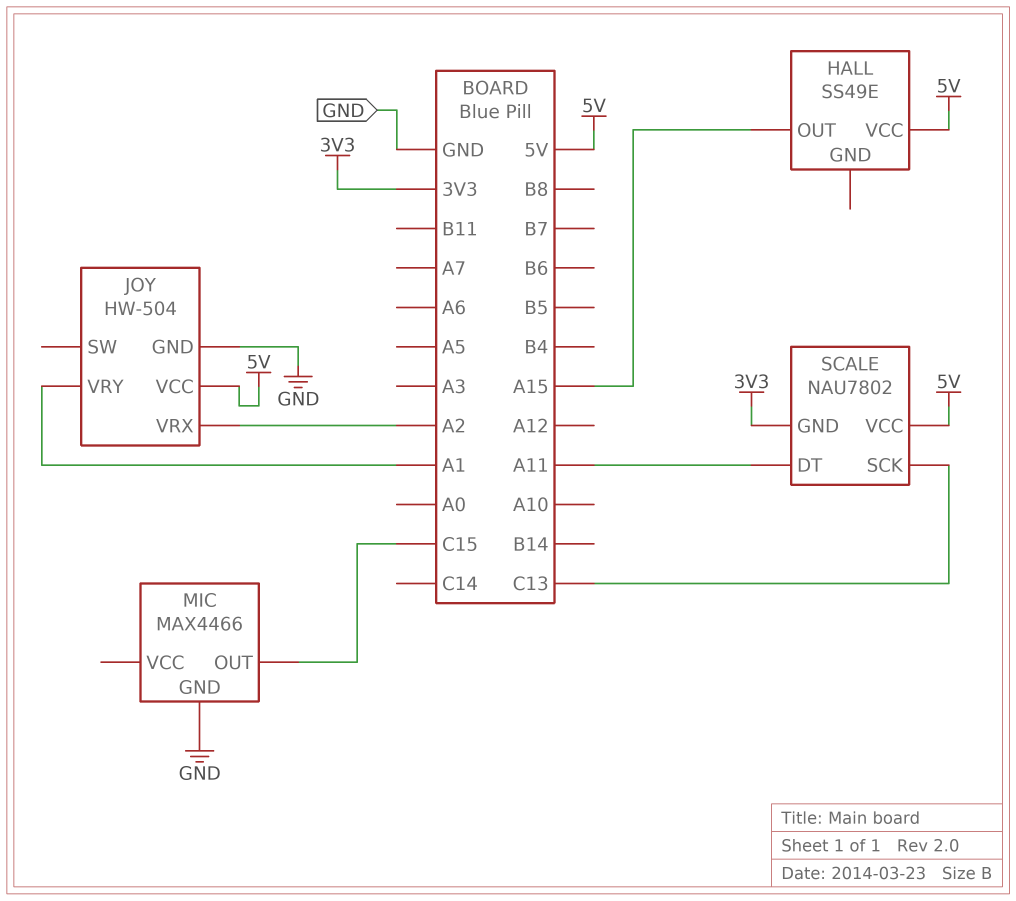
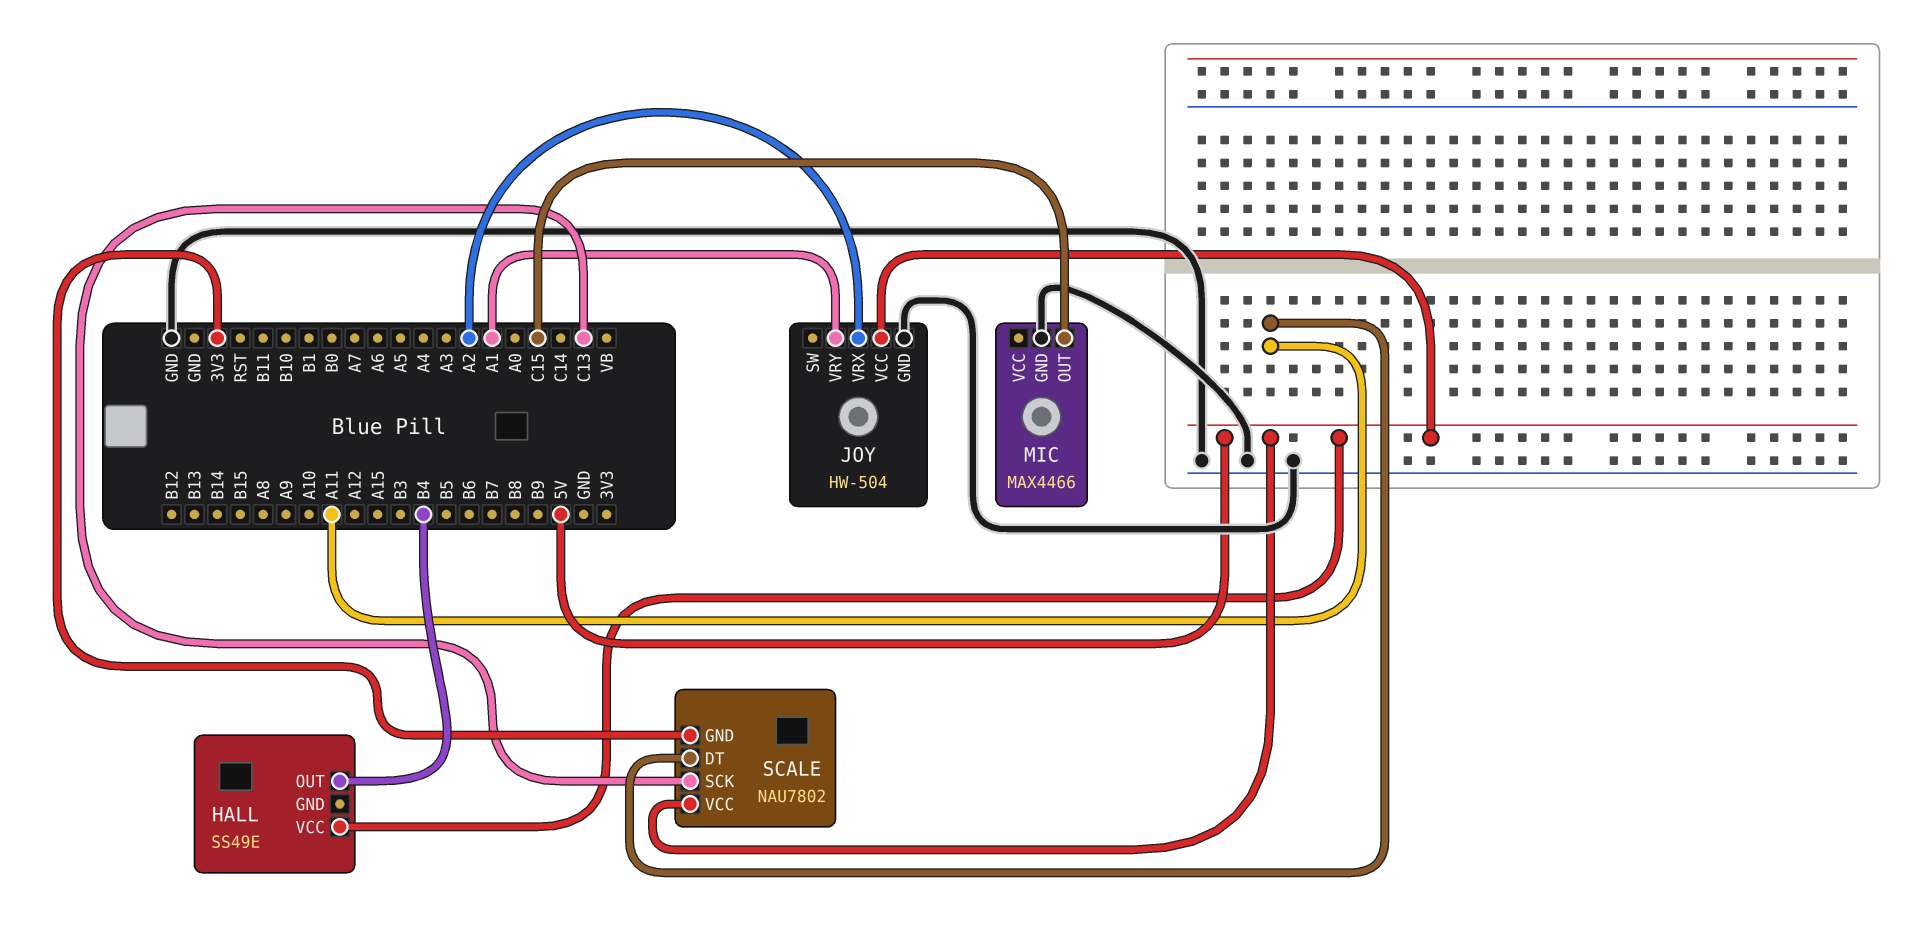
HALL pin OUT: A15 -> B4

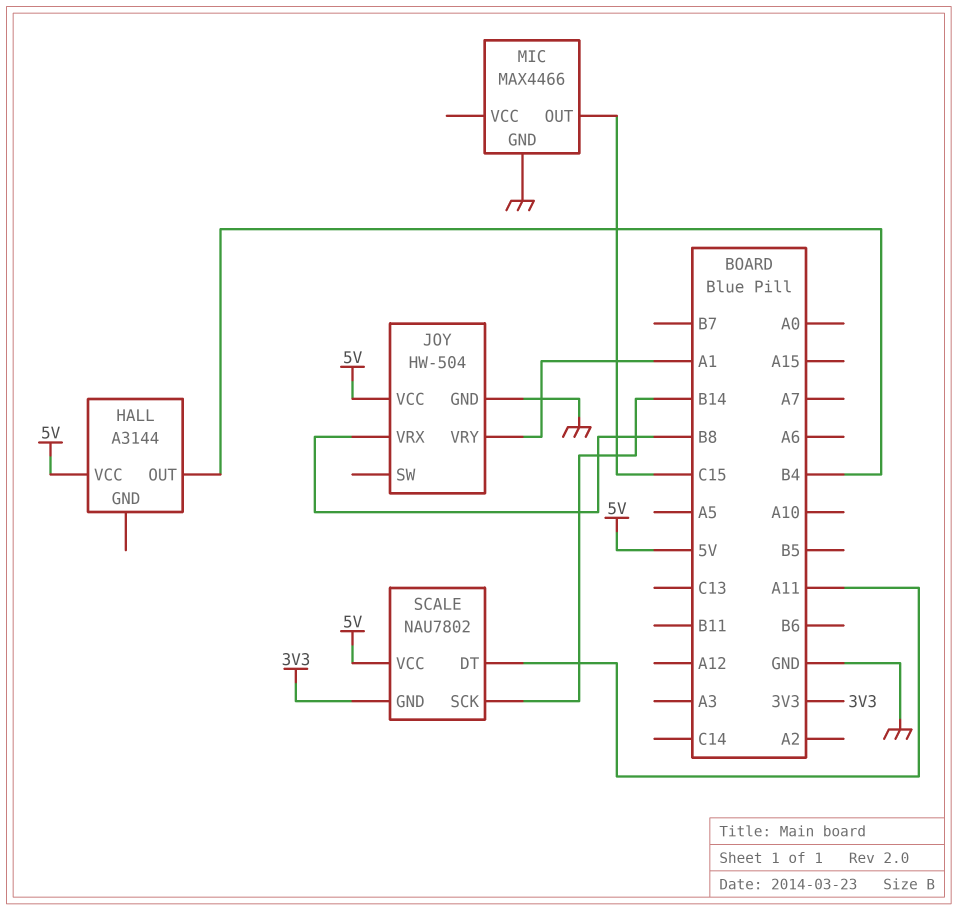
HALL: SS49E -> A3144
JOY pin VRX: A2 -> B8
SCALE pin SCK: C13 -> B14

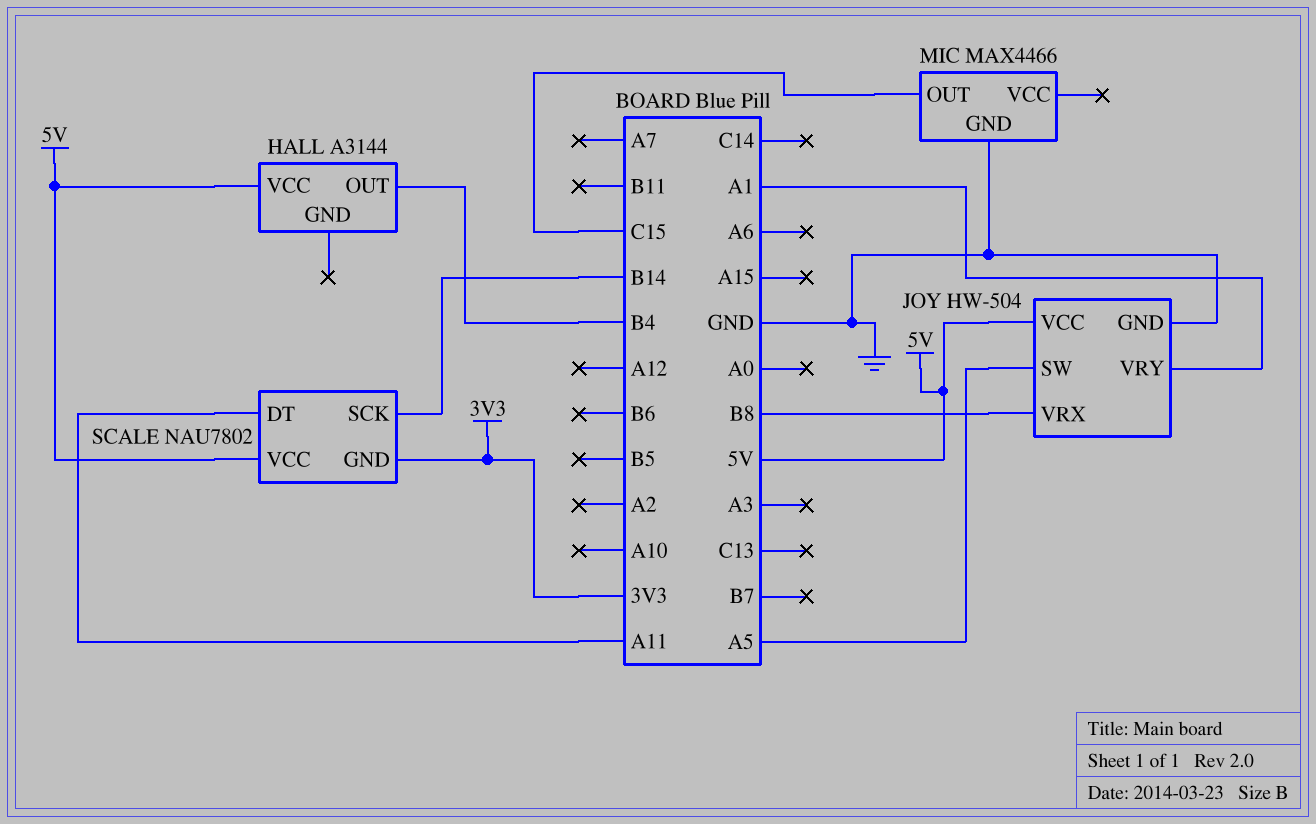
JOY pin SW: none -> A5

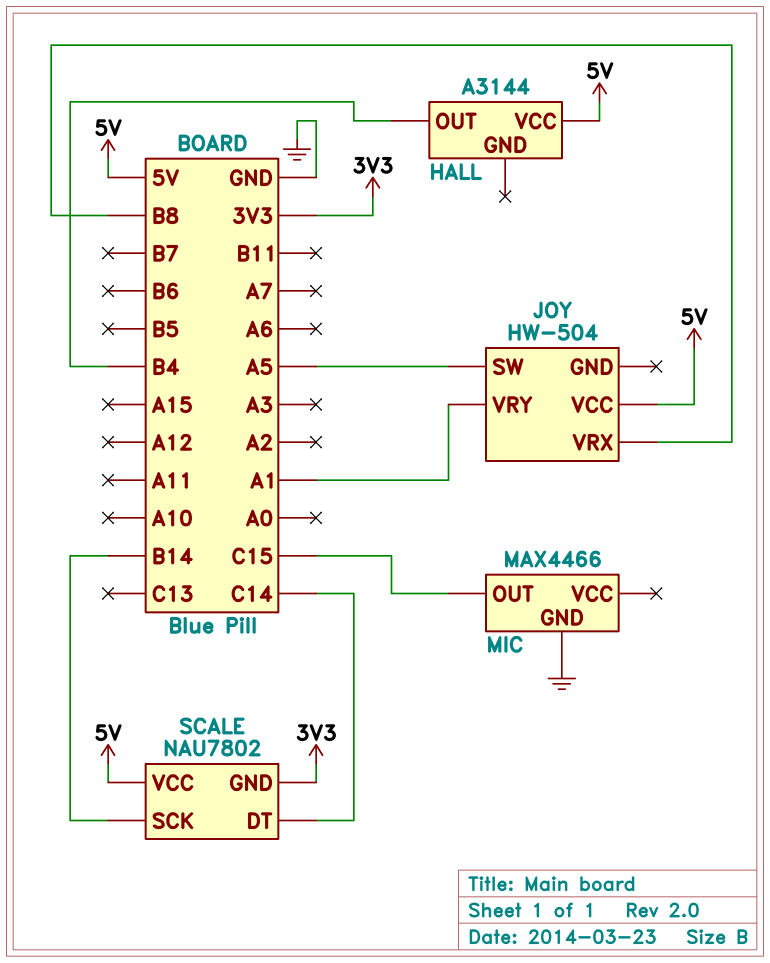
JOY pin GND: GND -> none
SCALE pin DT: A11 -> C14

